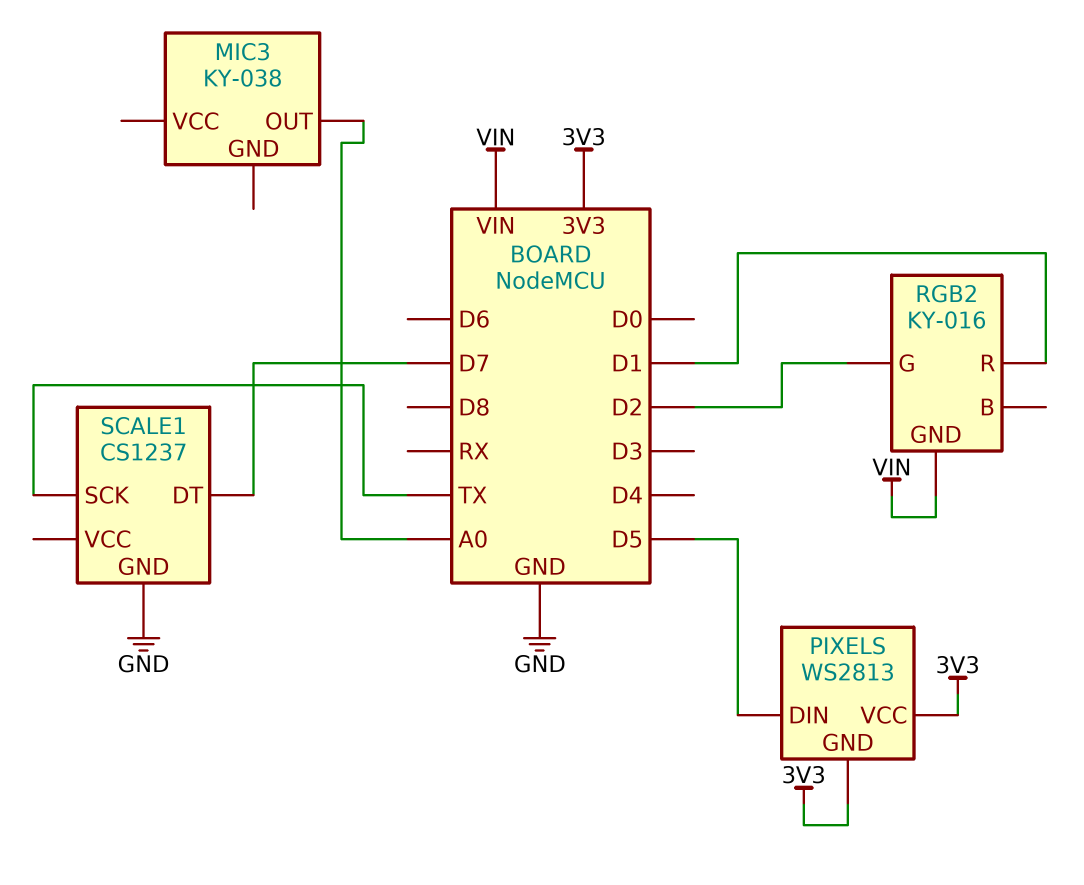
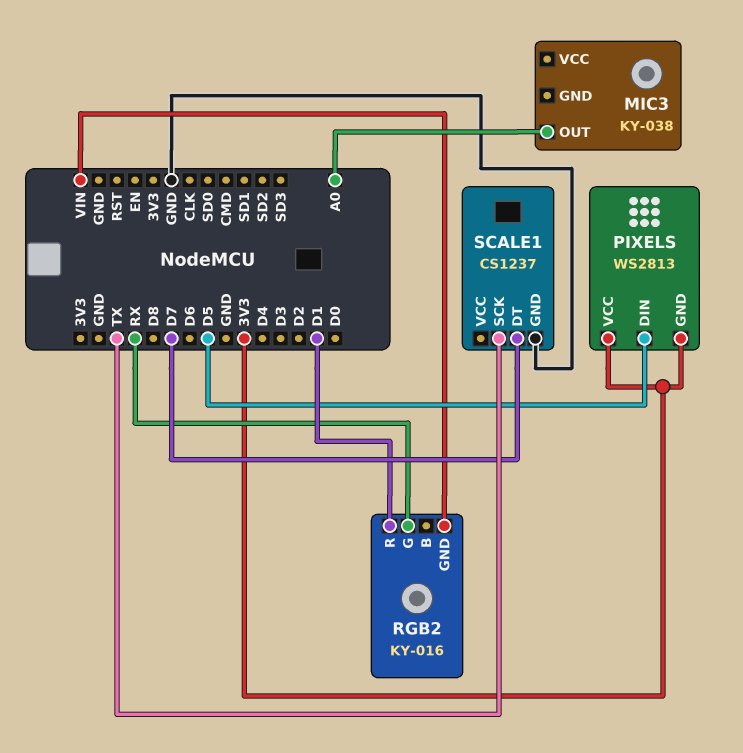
RGB2 pin G: D2 -> RX

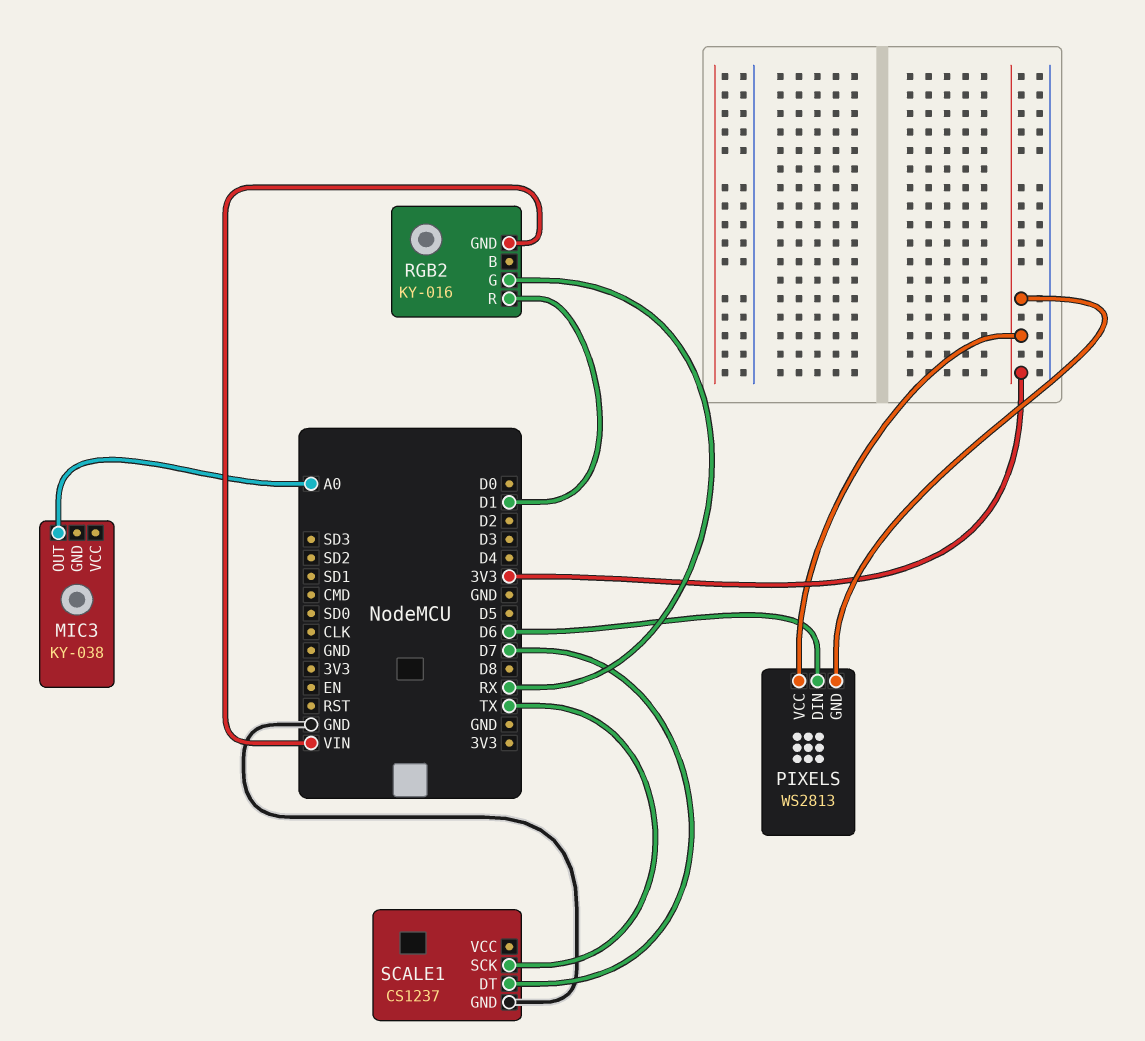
PIXELS pin DIN: D5 -> D6

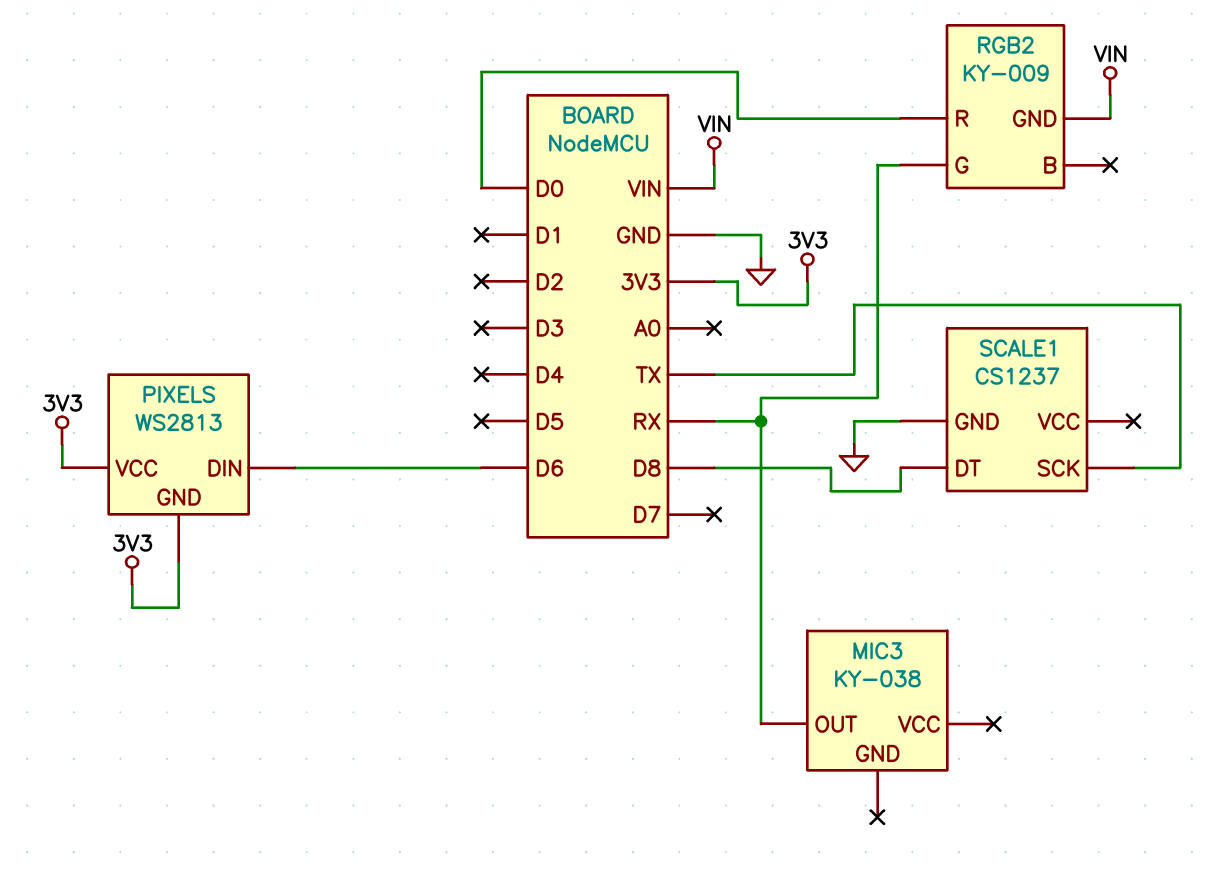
MIC3 pin OUT: A0 -> RX
RGB2: KY-016 -> KY-009
RGB2 pin R: D1 -> D0
SCALE1 pin DT: D7 -> D8

